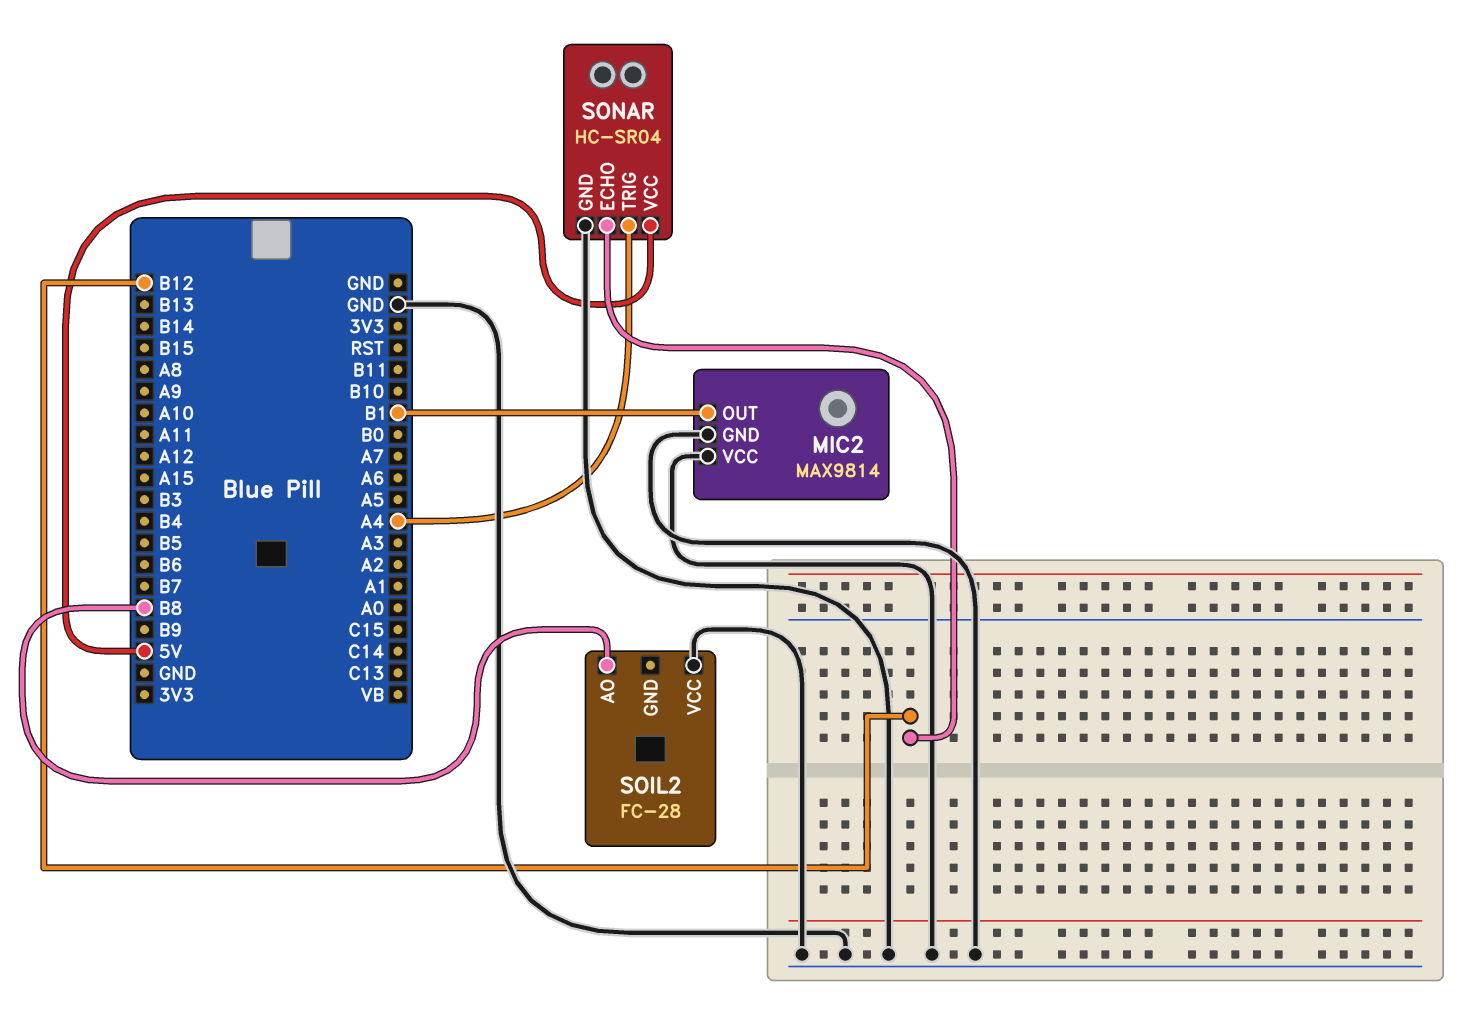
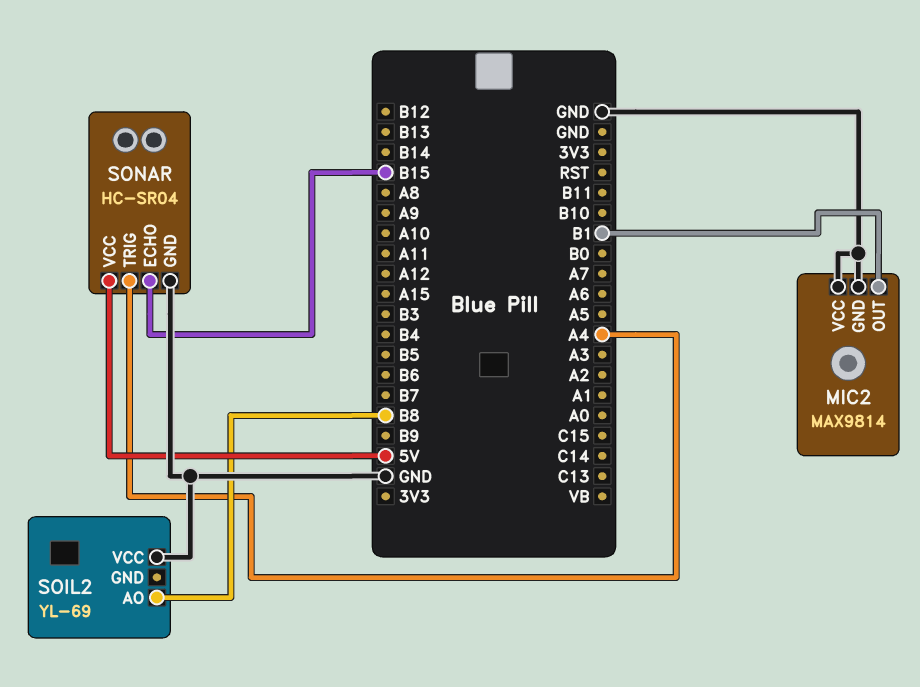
SOIL2: FC-28 -> YL-69
SONAR pin ECHO: B12 -> B15

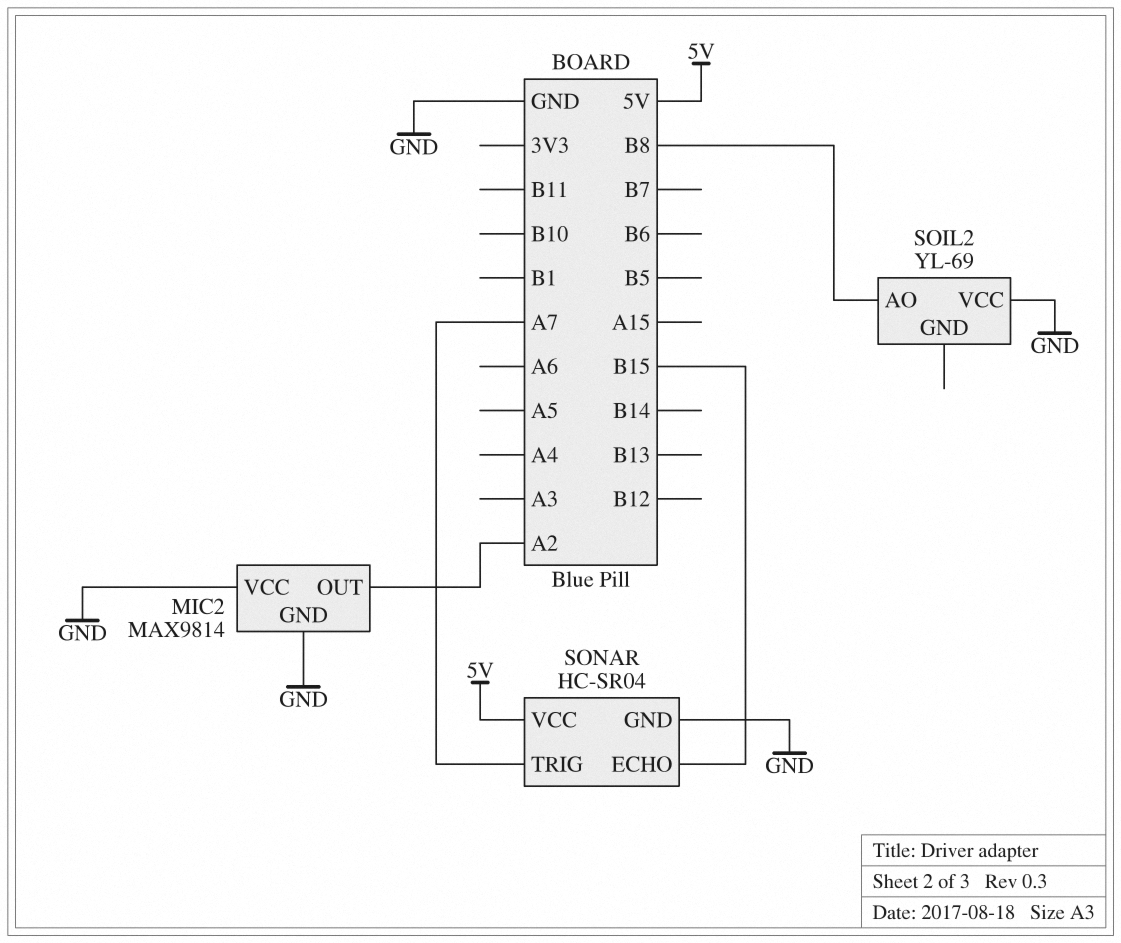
MIC2 pin OUT: B1 -> A2
SONAR pin TRIG: A4 -> A7

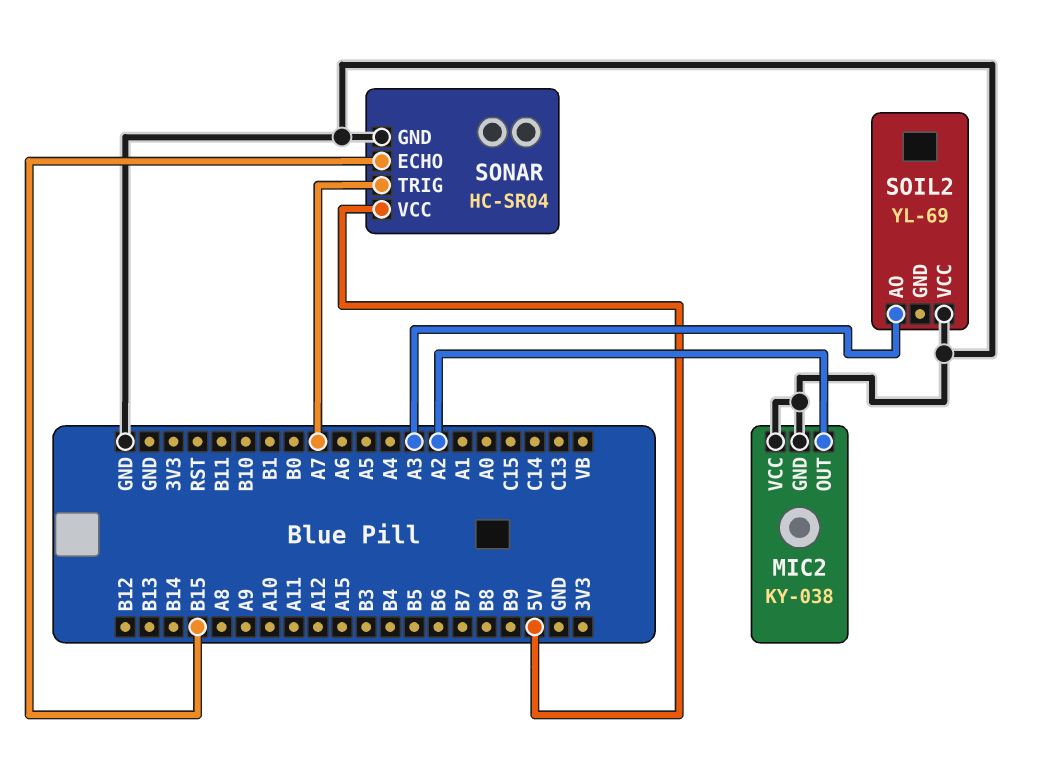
MIC2: MAX9814 -> KY-038
SOIL2 pin AO: B8 -> A3

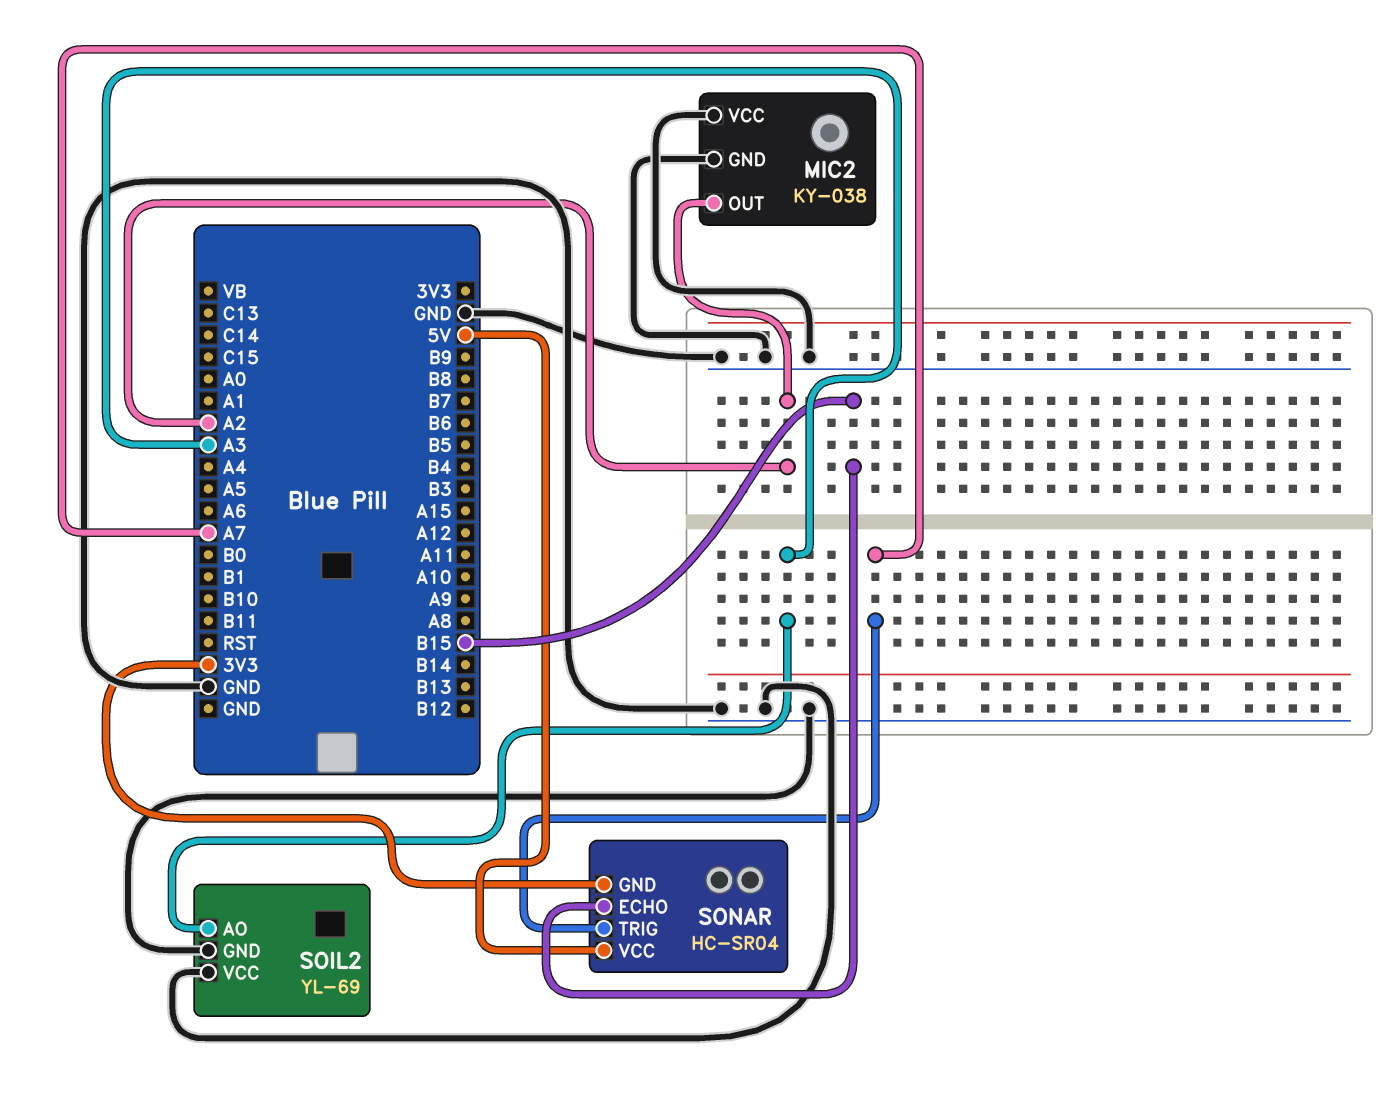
SOIL2 pin GND: none -> GND
SONAR pin GND: GND -> 3V3

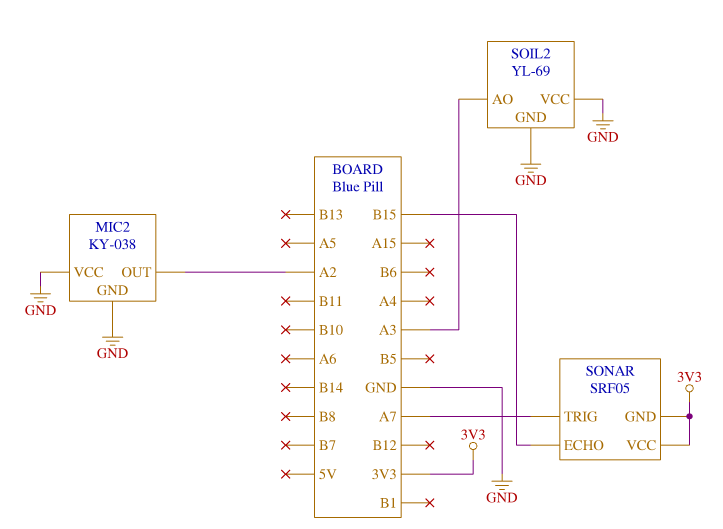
SONAR: HC-SR04 -> SRF05
SONAR pin VCC: 5V -> 3V3

